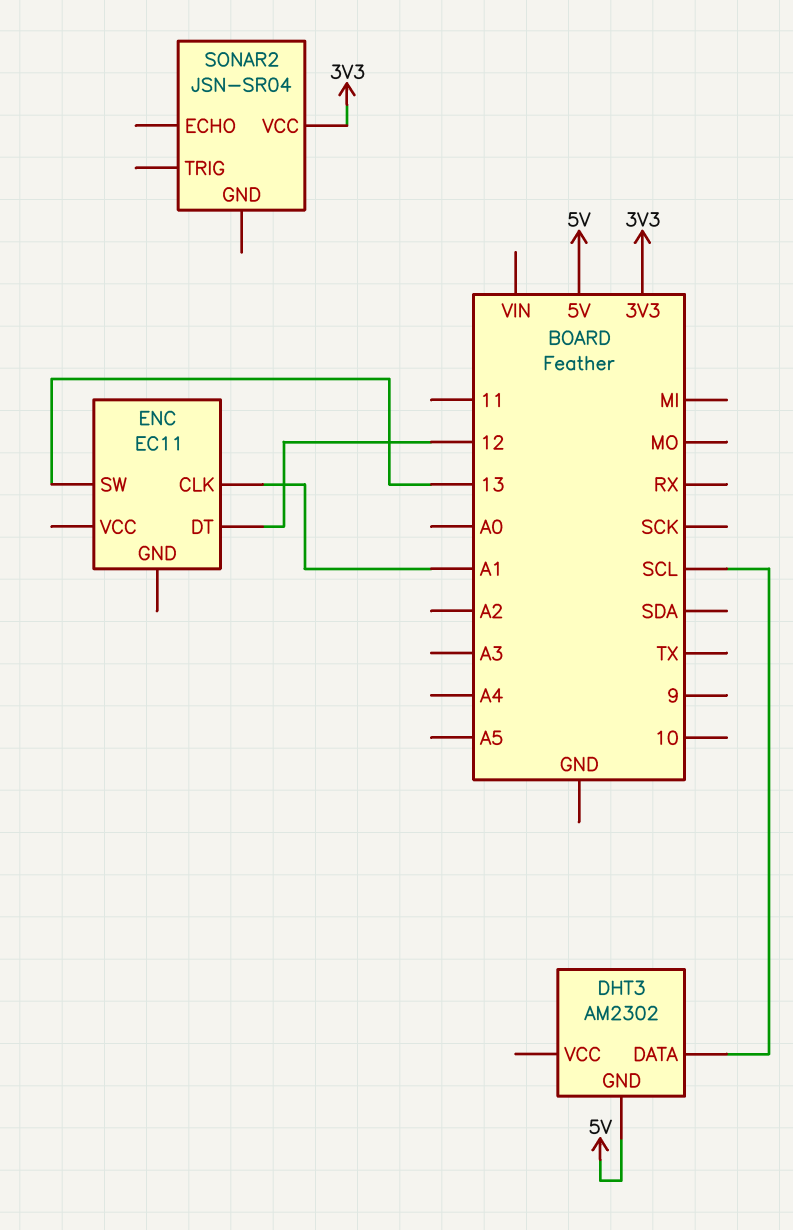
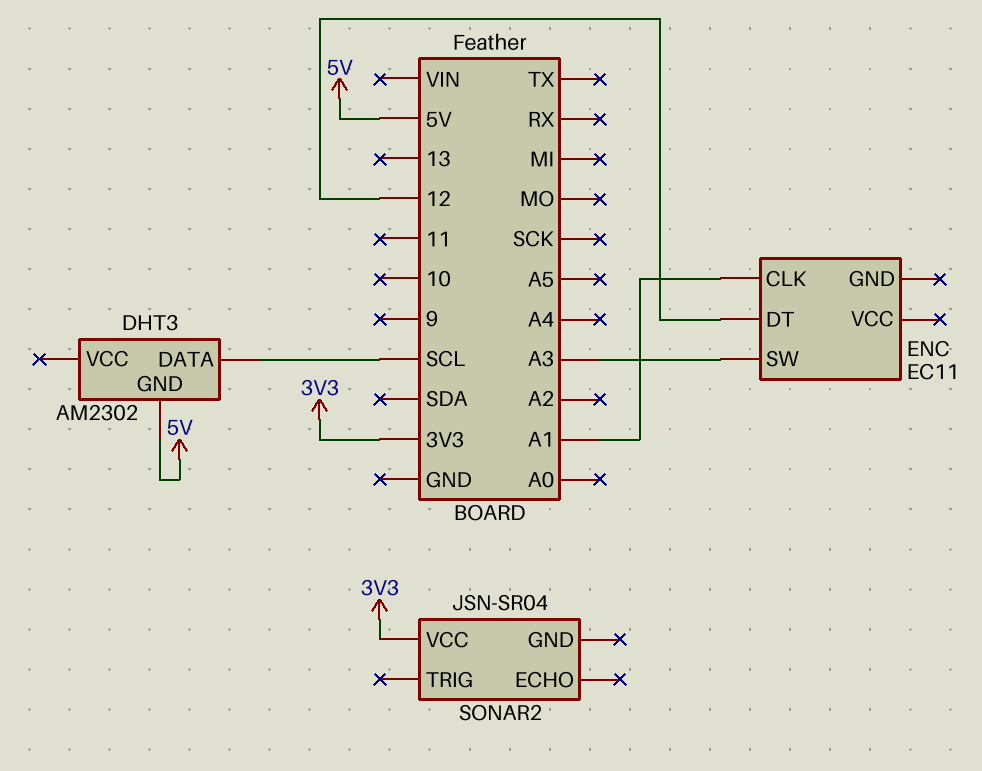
ENC pin SW: 13 -> A3

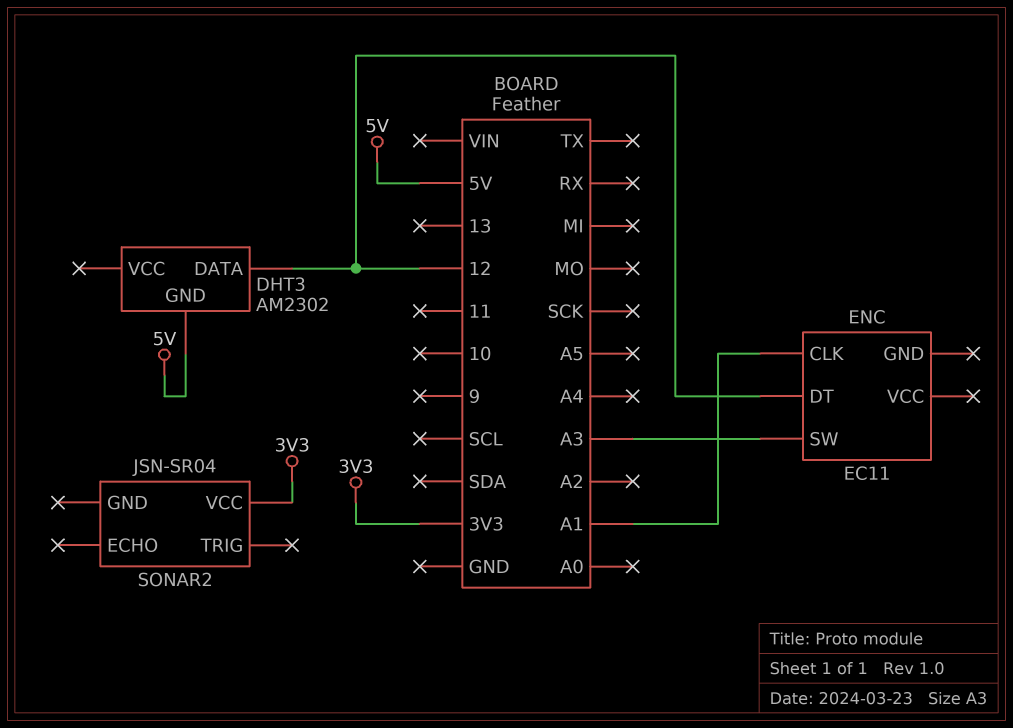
DHT3 pin DATA: SCL -> 12

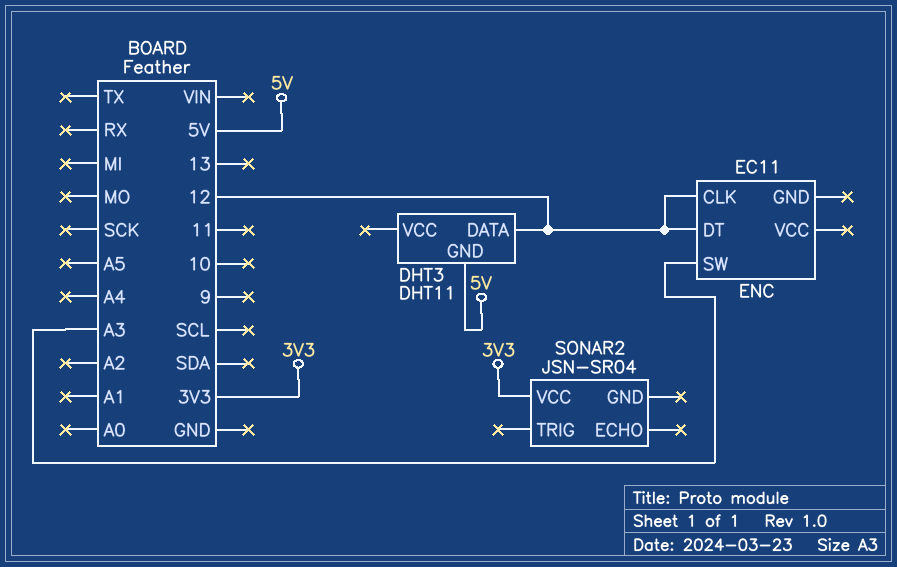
DHT3: AM2302 -> DHT11
ENC pin CLK: A1 -> 12

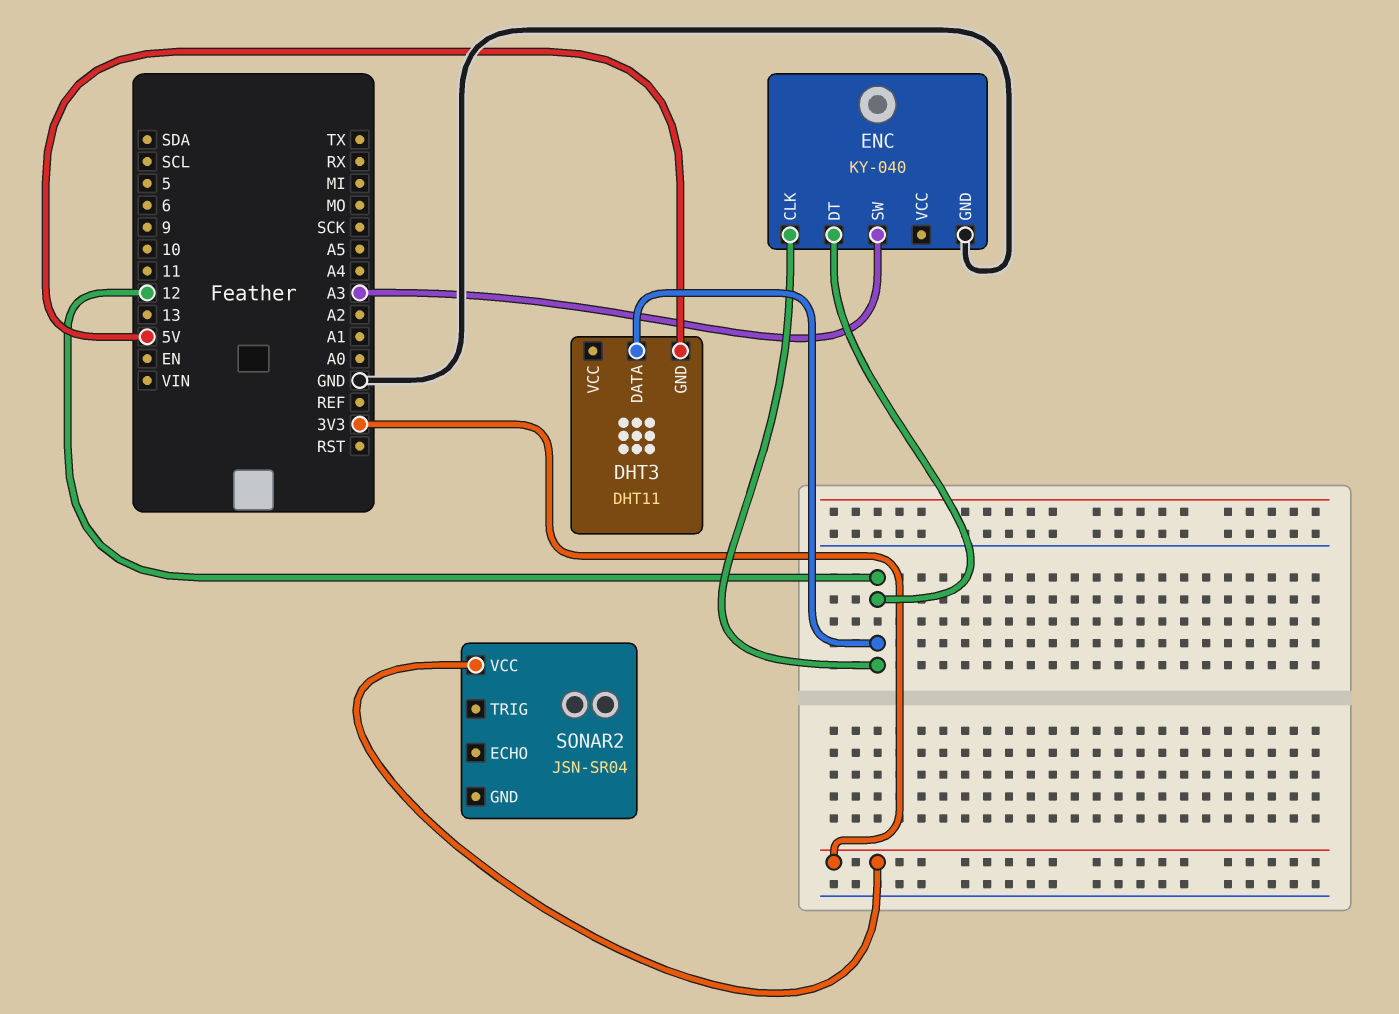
ENC: EC11 -> KY-040
ENC pin GND: none -> GND

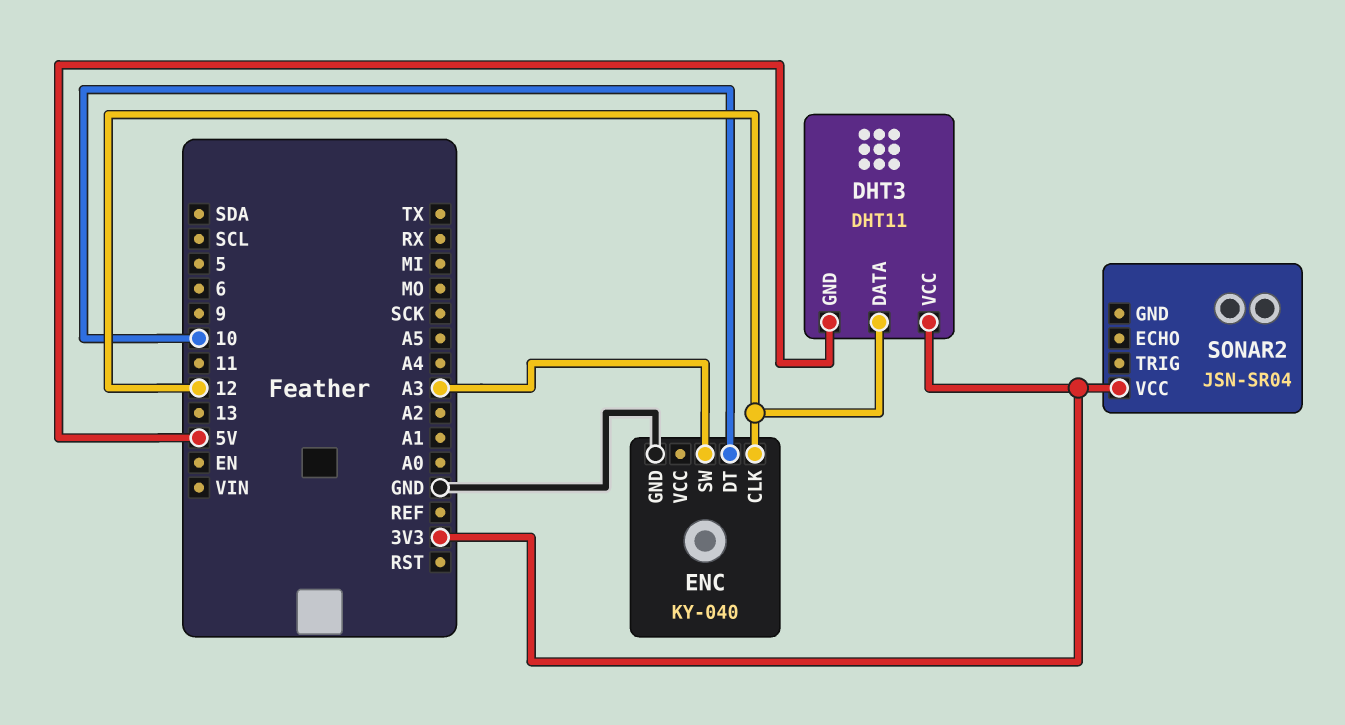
DHT3 pin VCC: none -> 3V3
ENC pin DT: 12 -> 10

